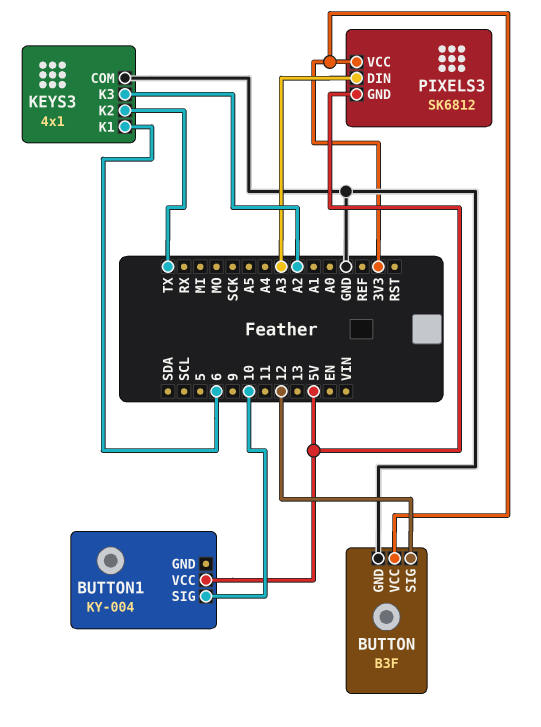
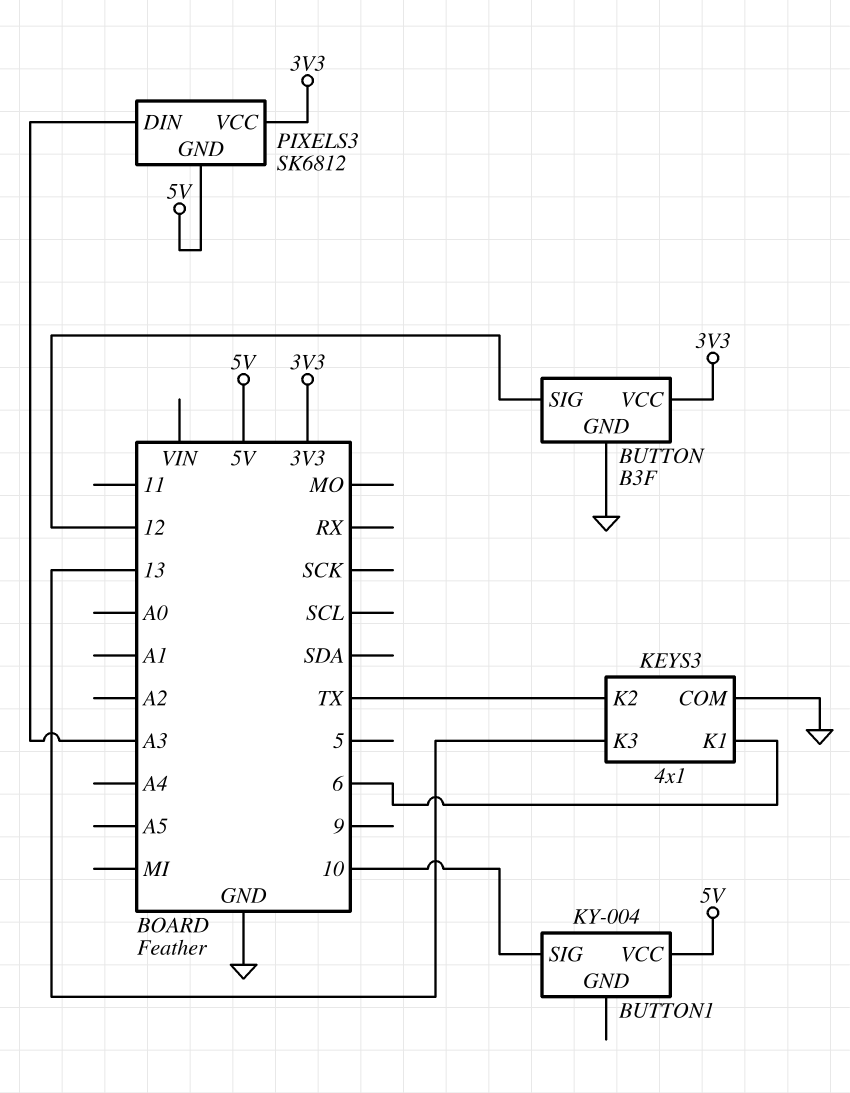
KEYS3 pin K3: A2 -> 13

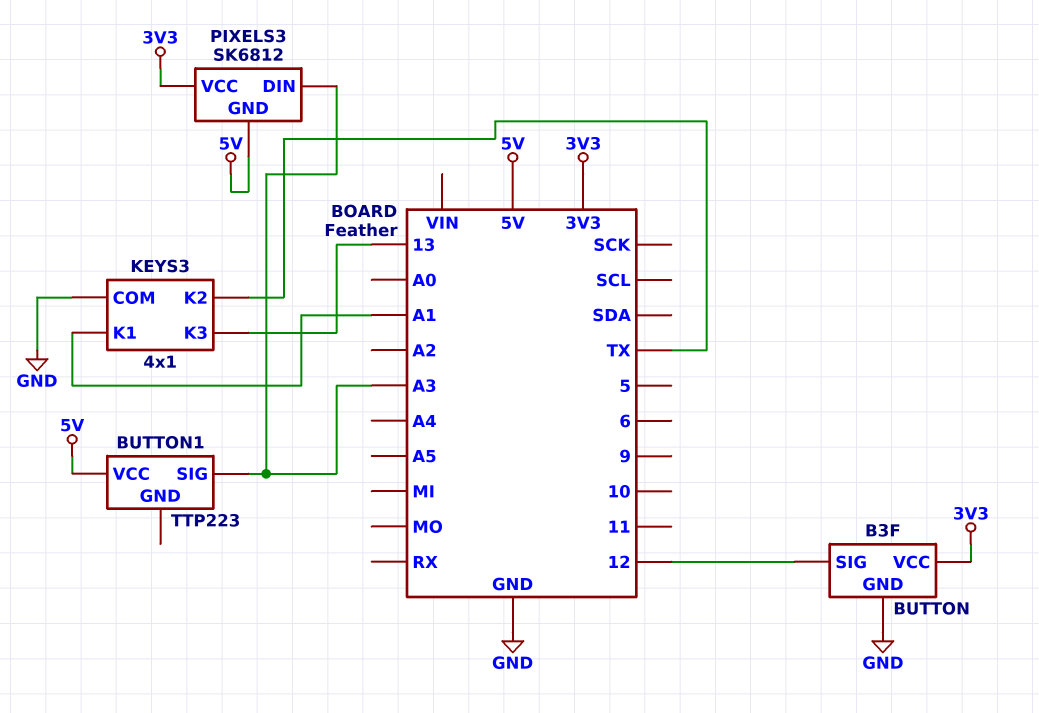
BUTTON1: KY-004 -> TTP223
BUTTON1 pin SIG: 10 -> A3
KEYS3 pin K1: 6 -> A1

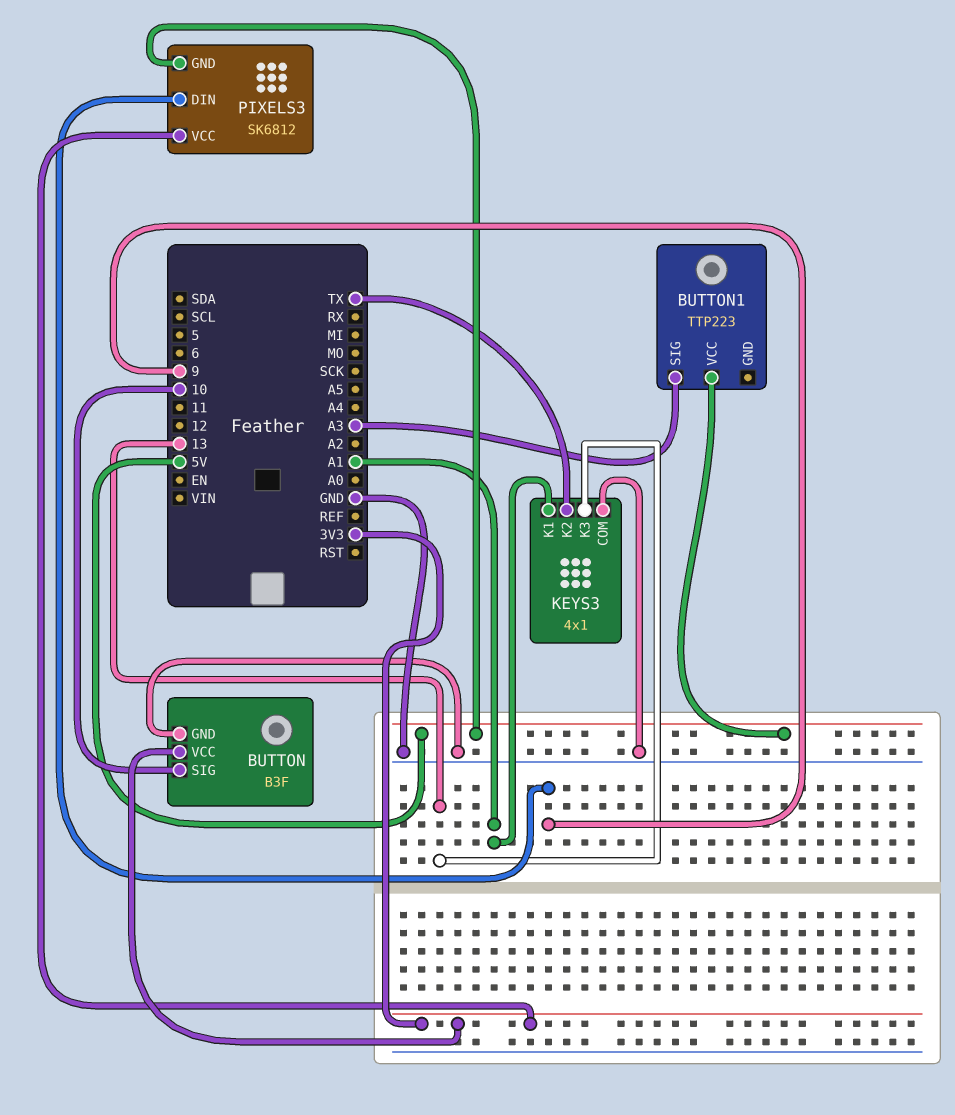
BUTTON pin SIG: 12 -> 10
PIXELS3 pin DIN: A3 -> 9

